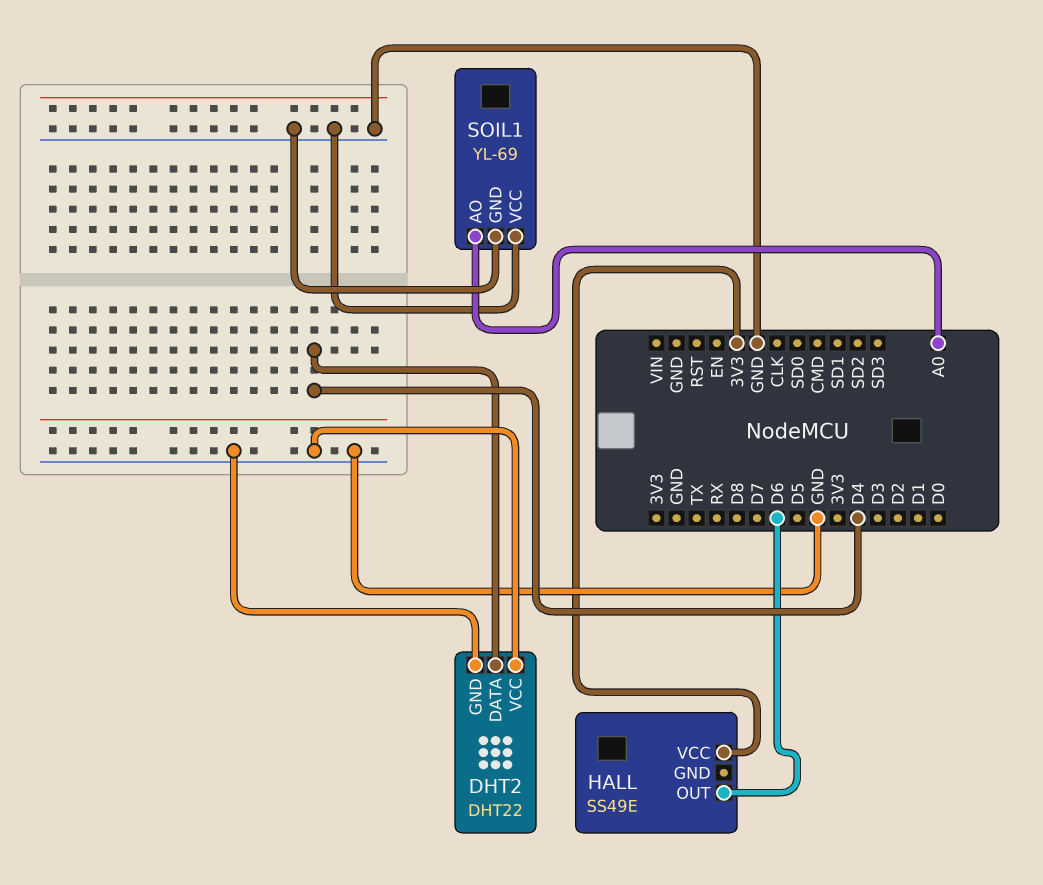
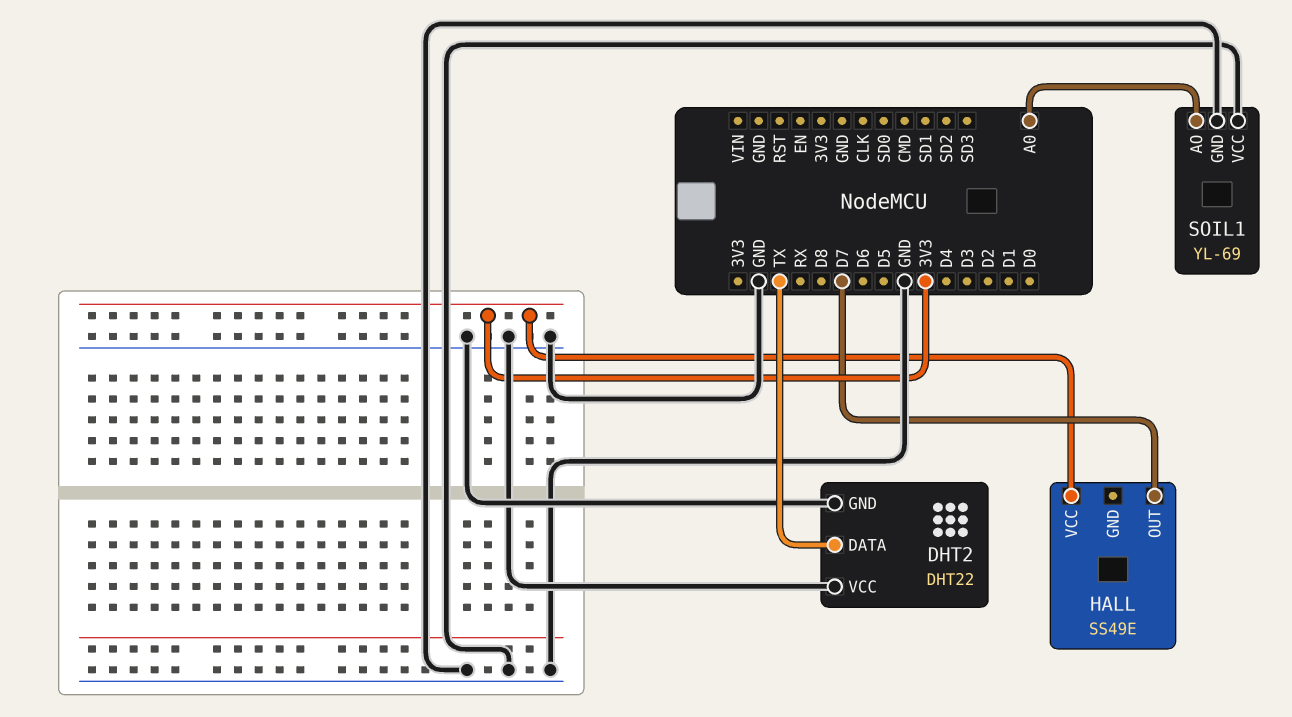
DHT2 pin DATA: D4 -> TX
HALL pin OUT: D6 -> D7

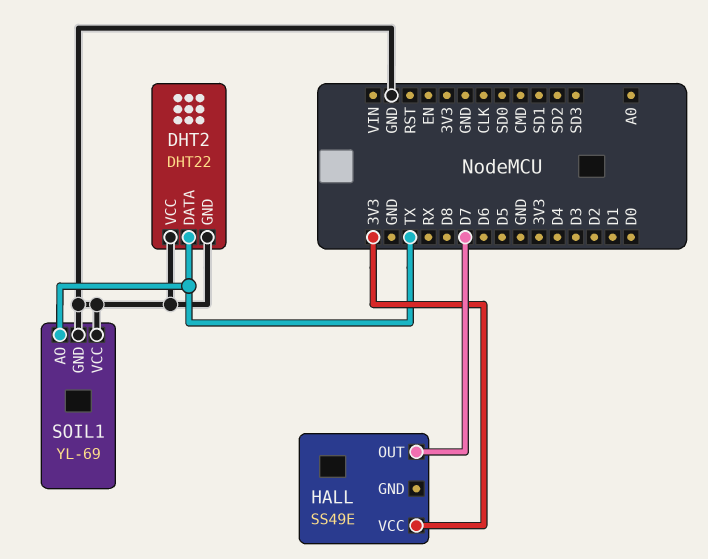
SOIL1 pin AO: A0 -> TX

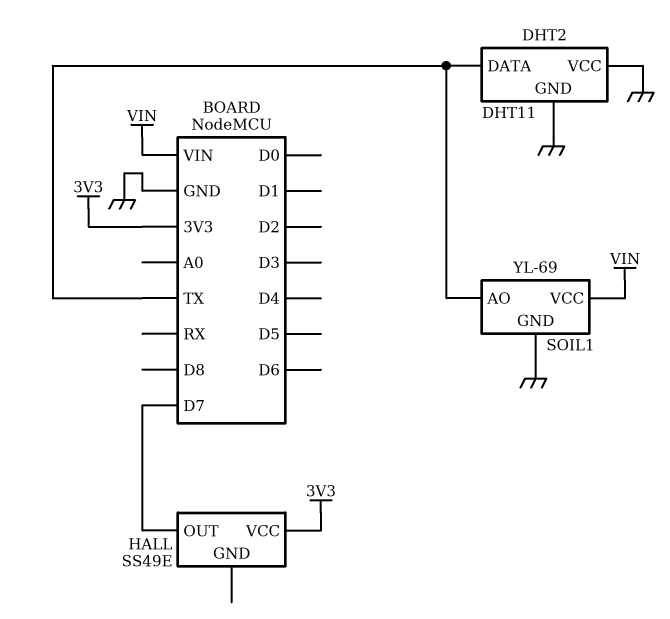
DHT2: DHT22 -> DHT11
SOIL1 pin VCC: GND -> VIN

